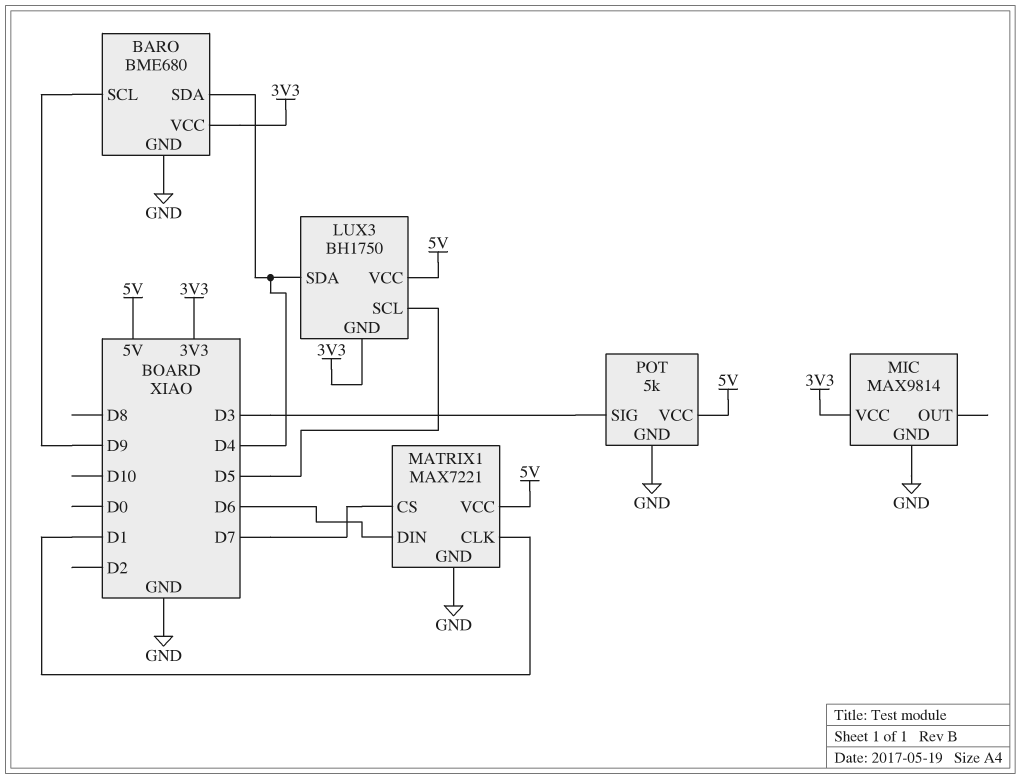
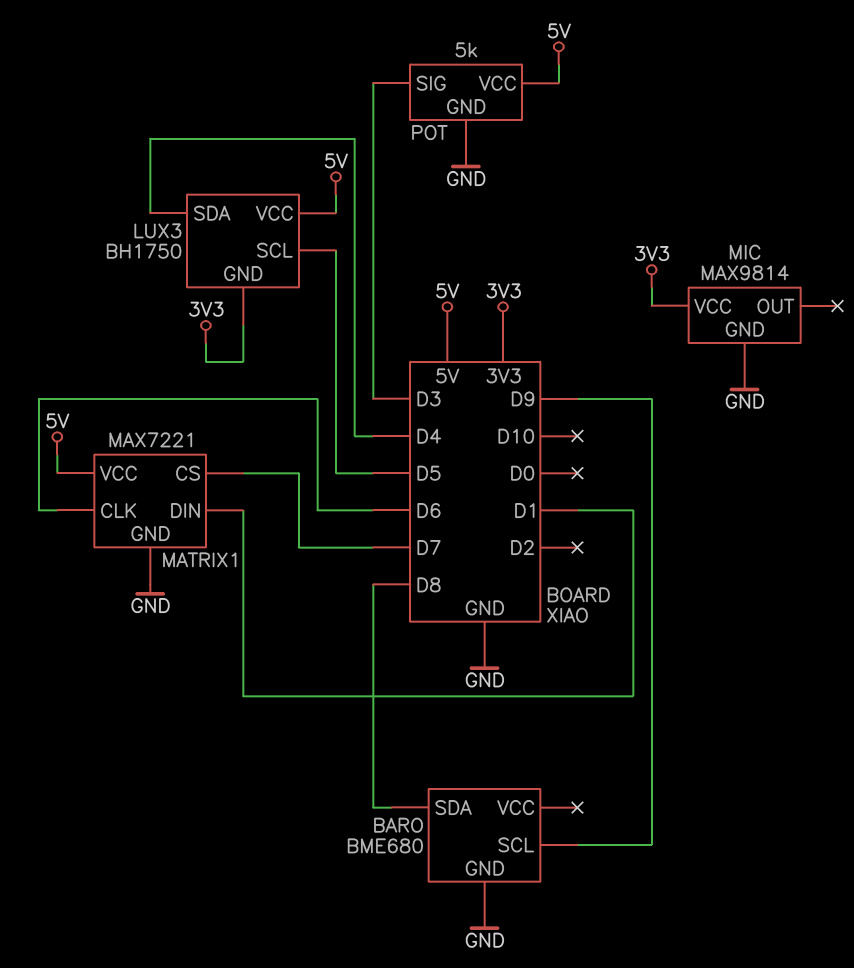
BARO pin SDA: D4 -> D8
BARO pin VCC: 3V3 -> none
MATRIX1 pin CLK: D1 -> D6
MATRIX1 pin DIN: D6 -> D1

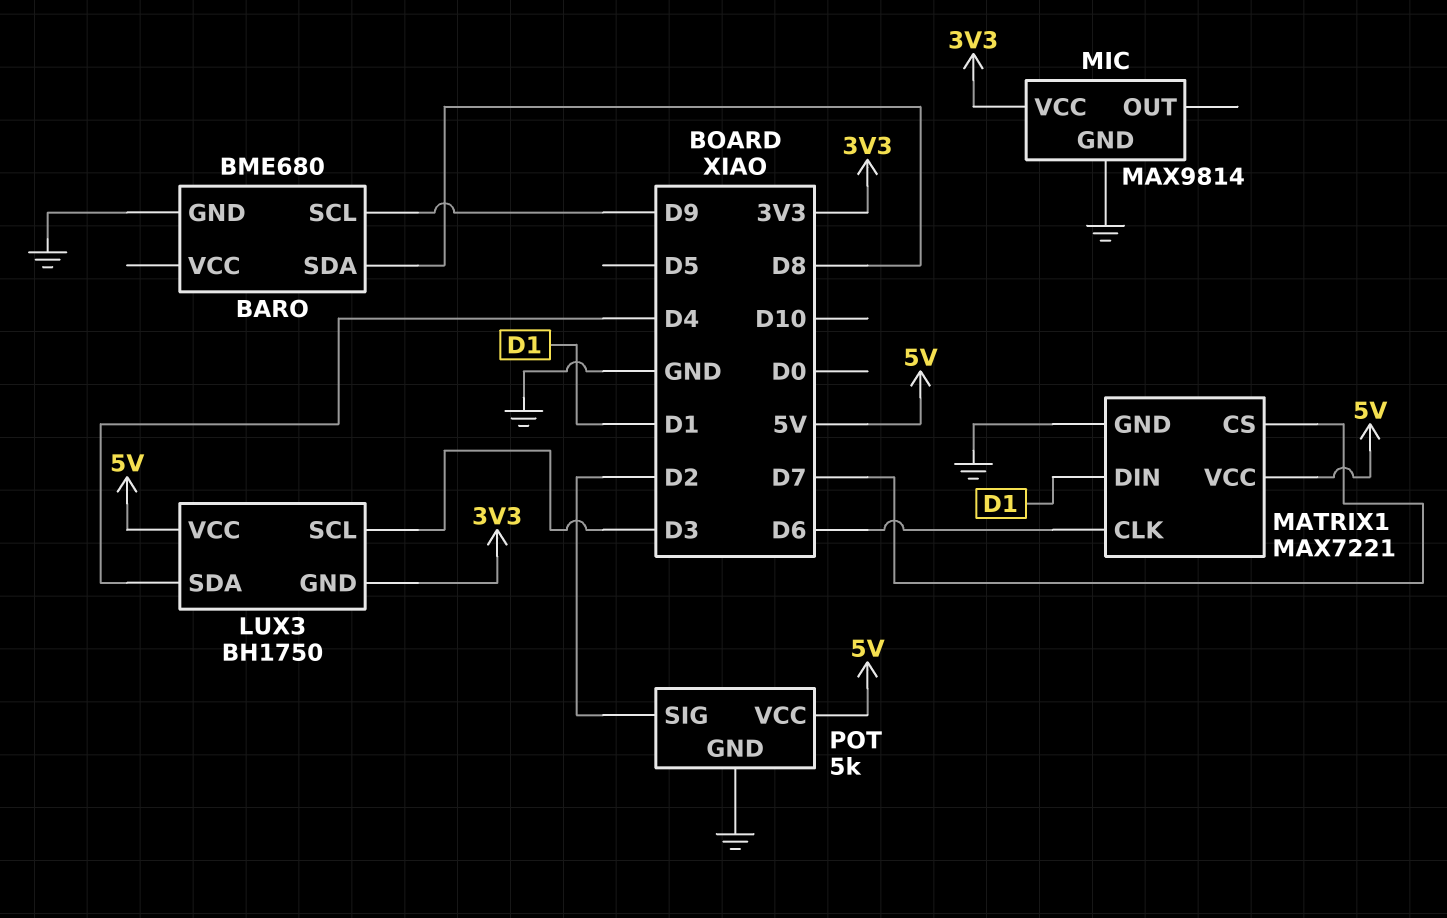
LUX3 pin SCL: D5 -> D3
POT pin SIG: D3 -> D2

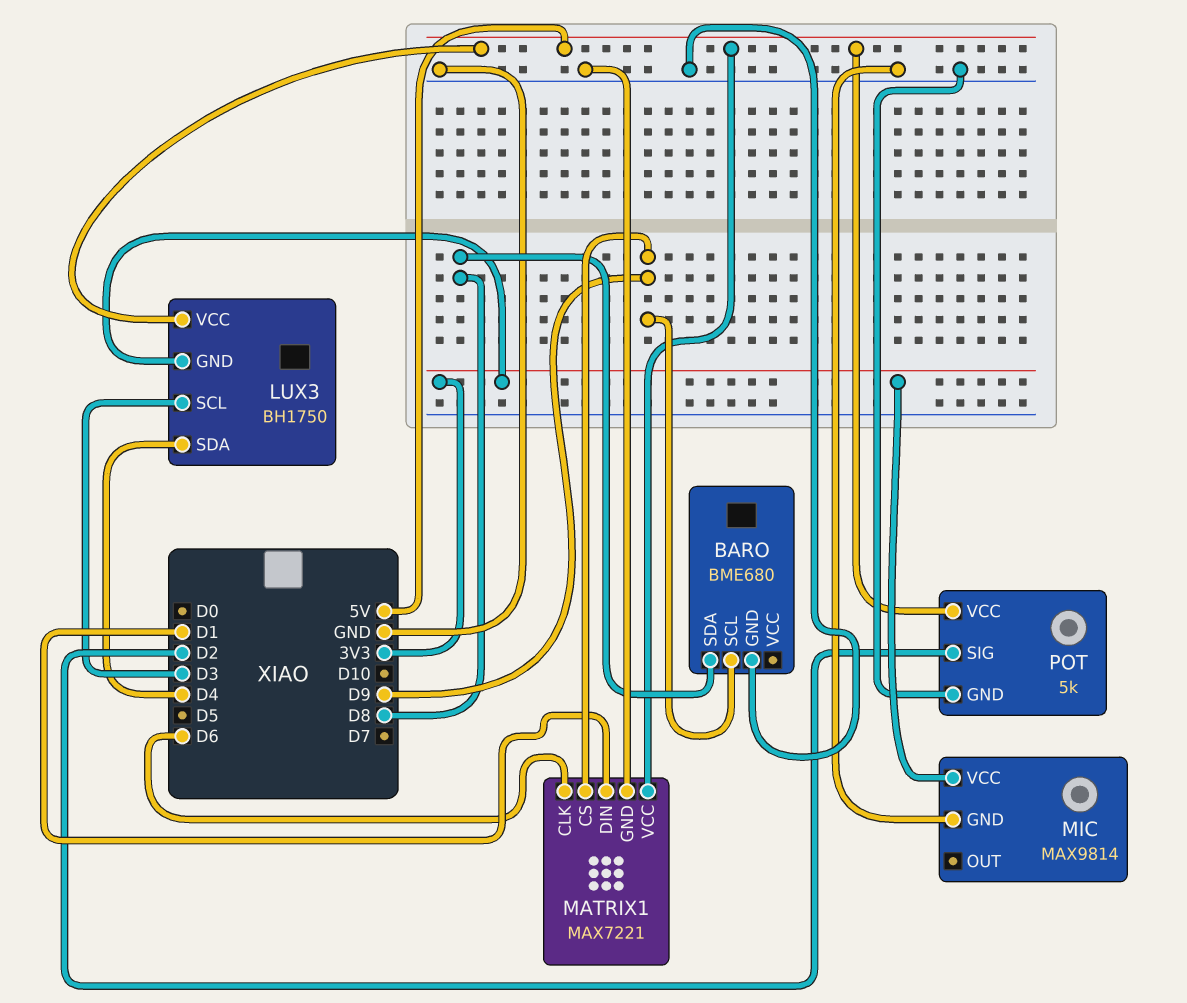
MATRIX1 pin CS: D7 -> D9

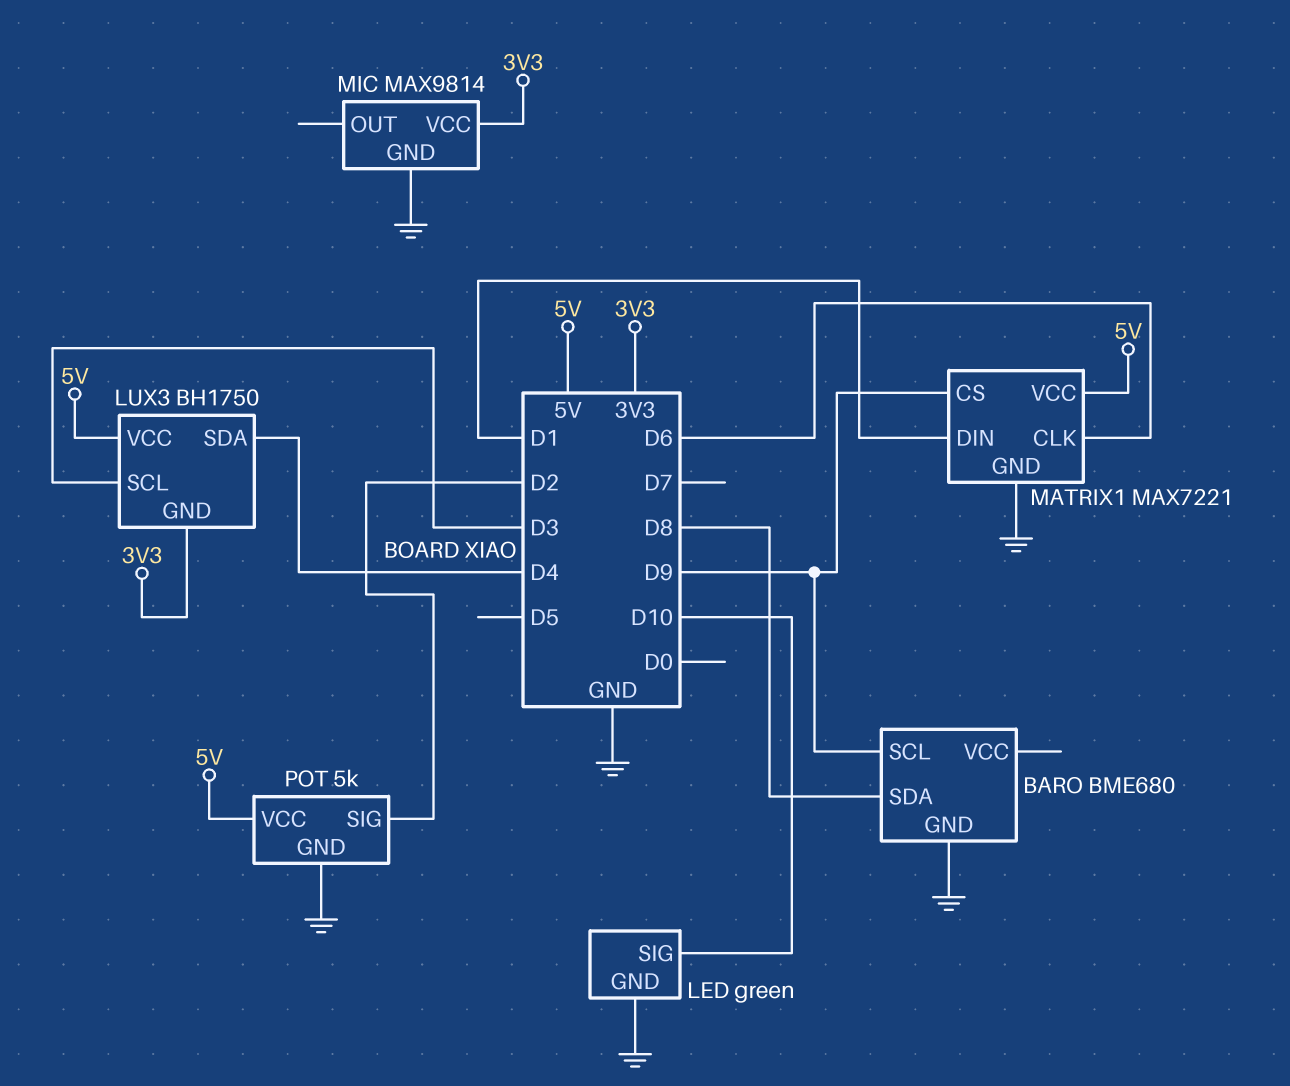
LED: none -> green
LED pin GND: none -> GND
LED pin SIG: none -> D10

